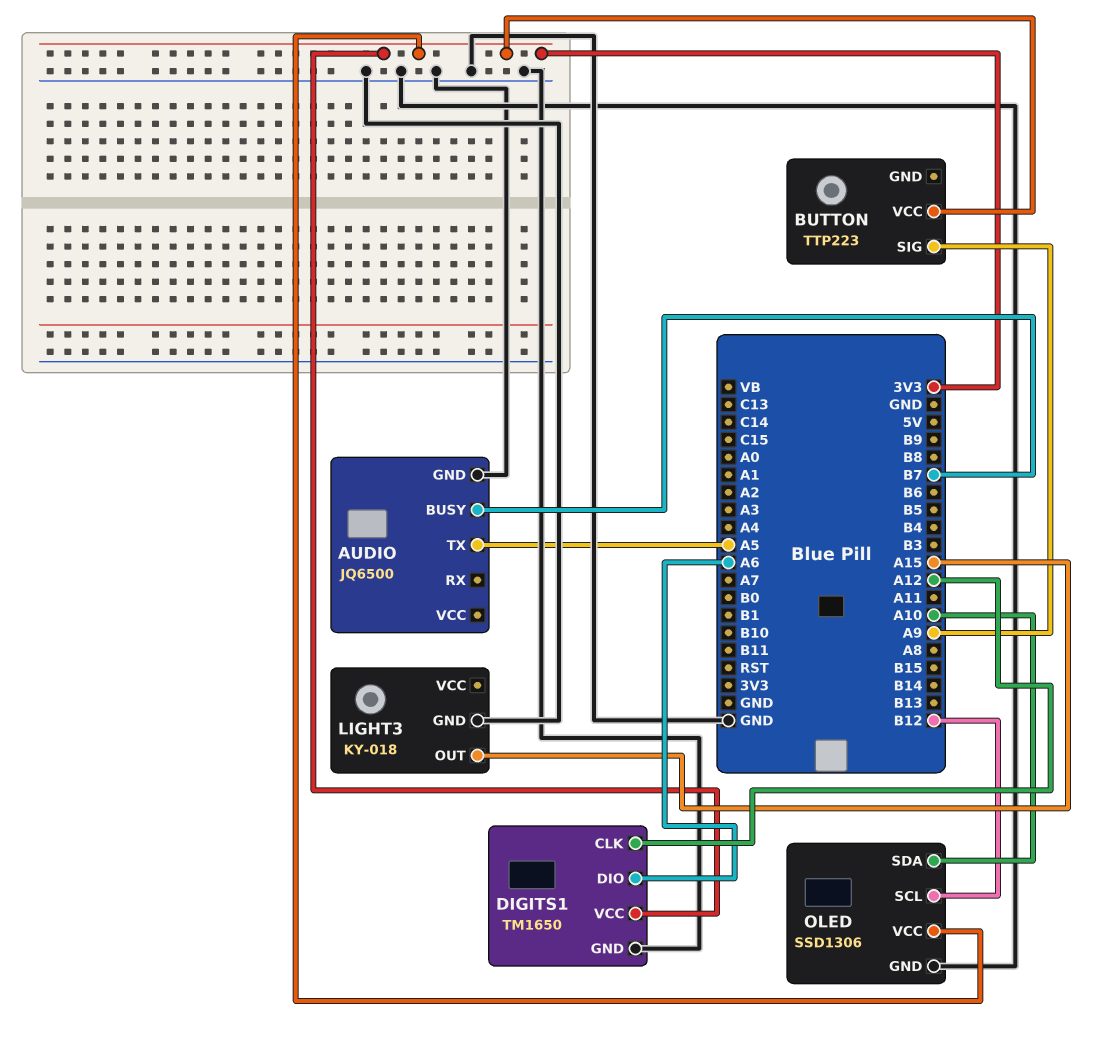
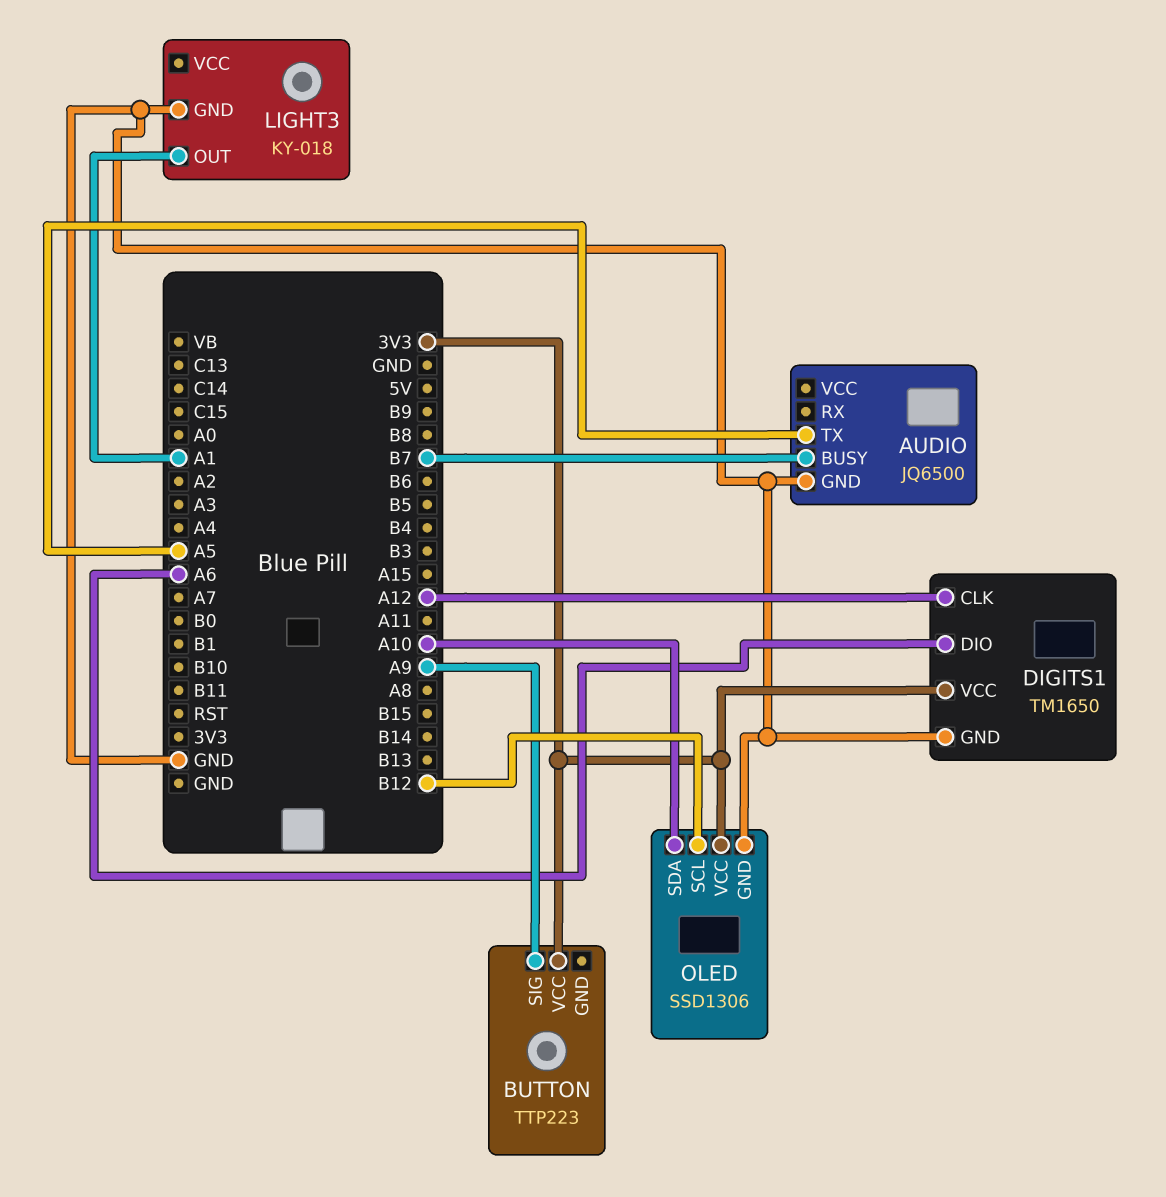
LIGHT3 pin OUT: A15 -> A1

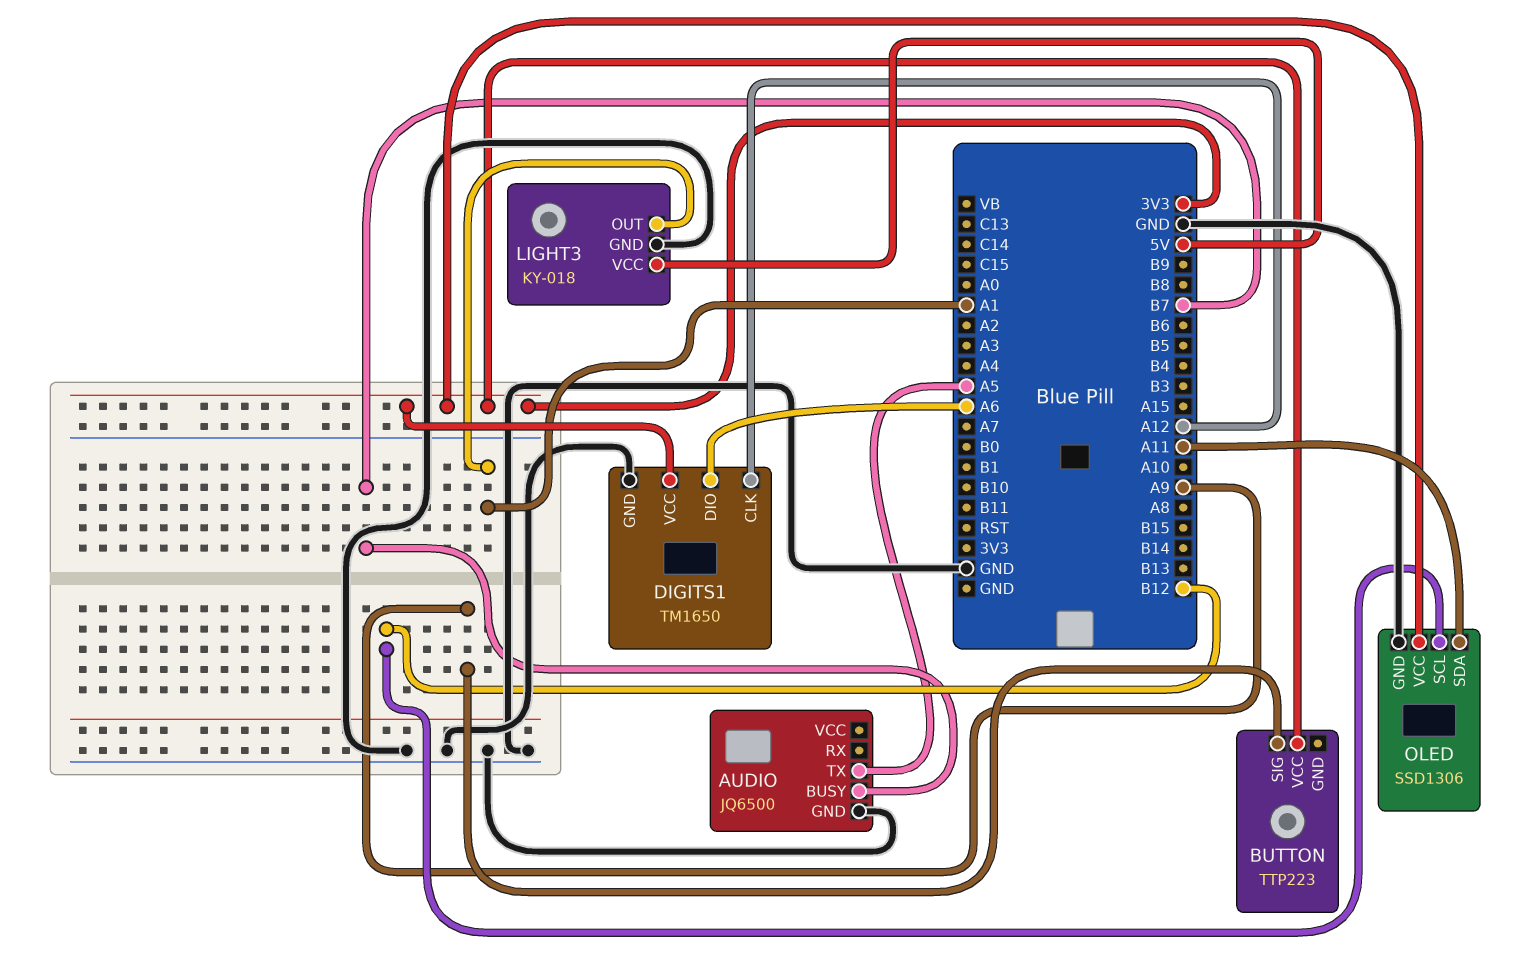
LIGHT3 pin VCC: none -> 5V
OLED pin SDA: A10 -> A11

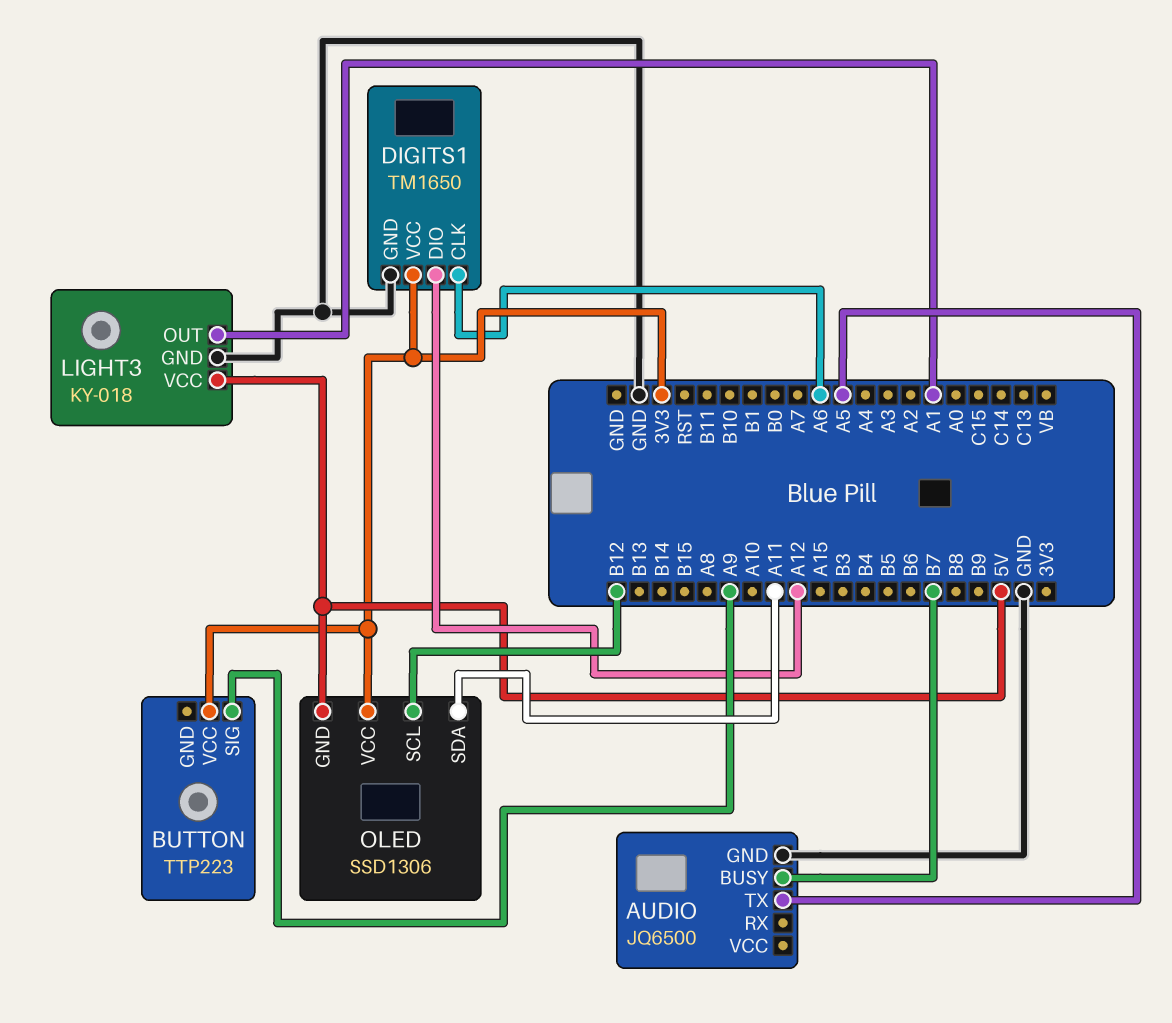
DIGITS1 pin CLK: A12 -> A6
DIGITS1 pin DIO: A6 -> A12
OLED pin GND: GND -> 5V

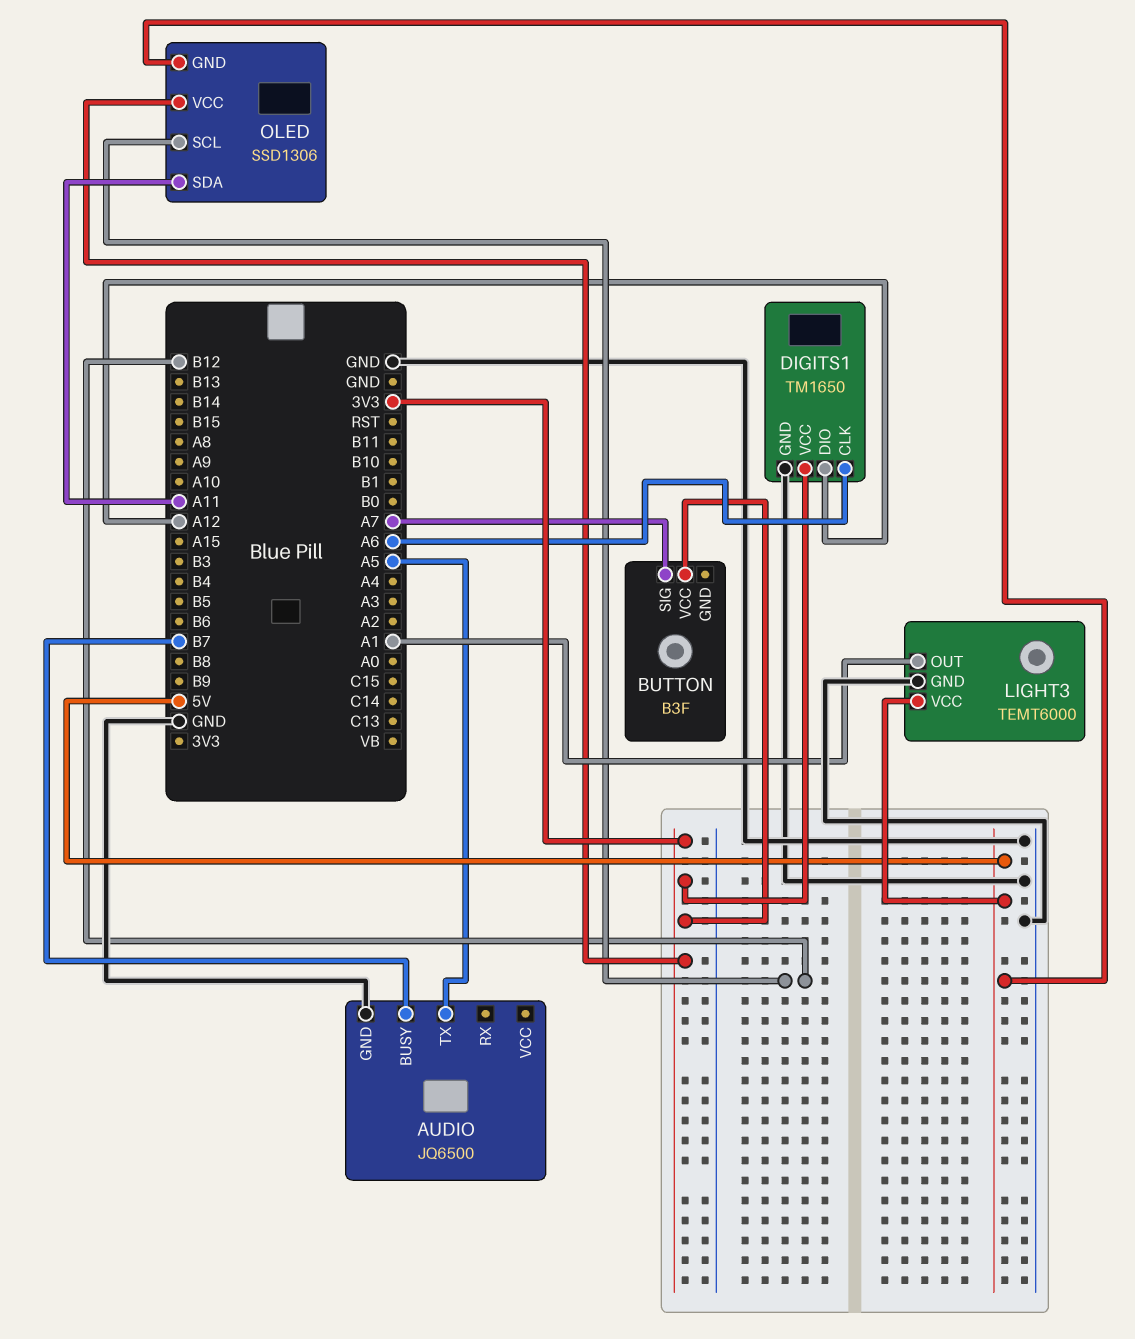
BUTTON: TTP223 -> B3F
BUTTON pin SIG: A9 -> A7
LIGHT3: KY-018 -> TEMT6000

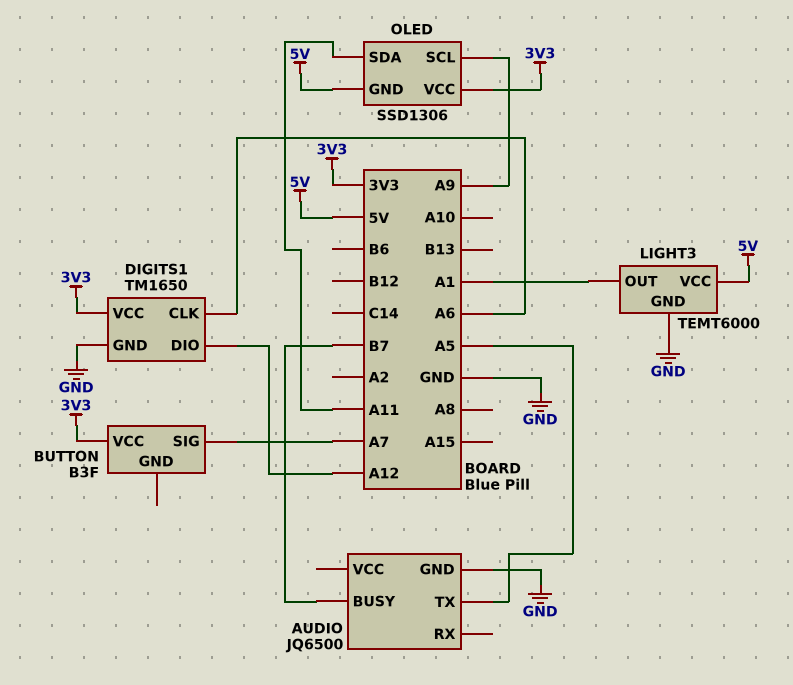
OLED pin SCL: B12 -> A9

